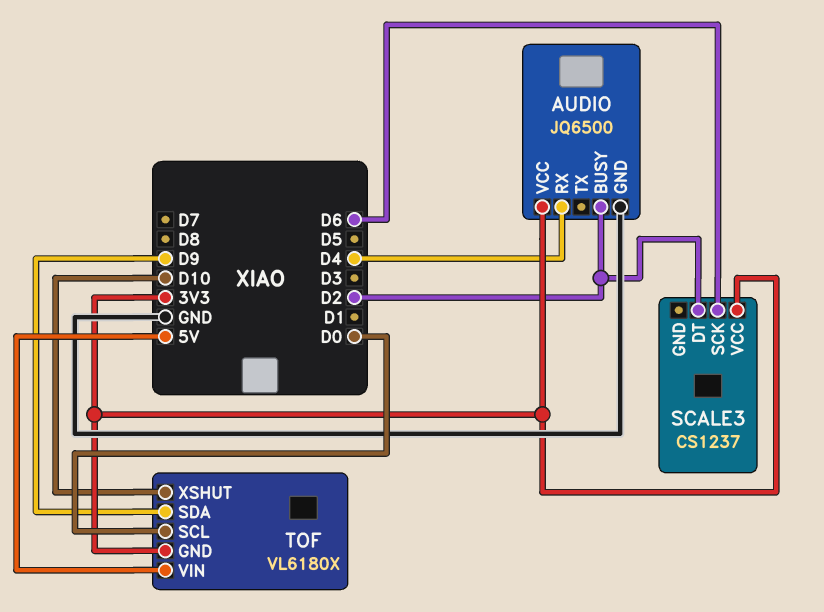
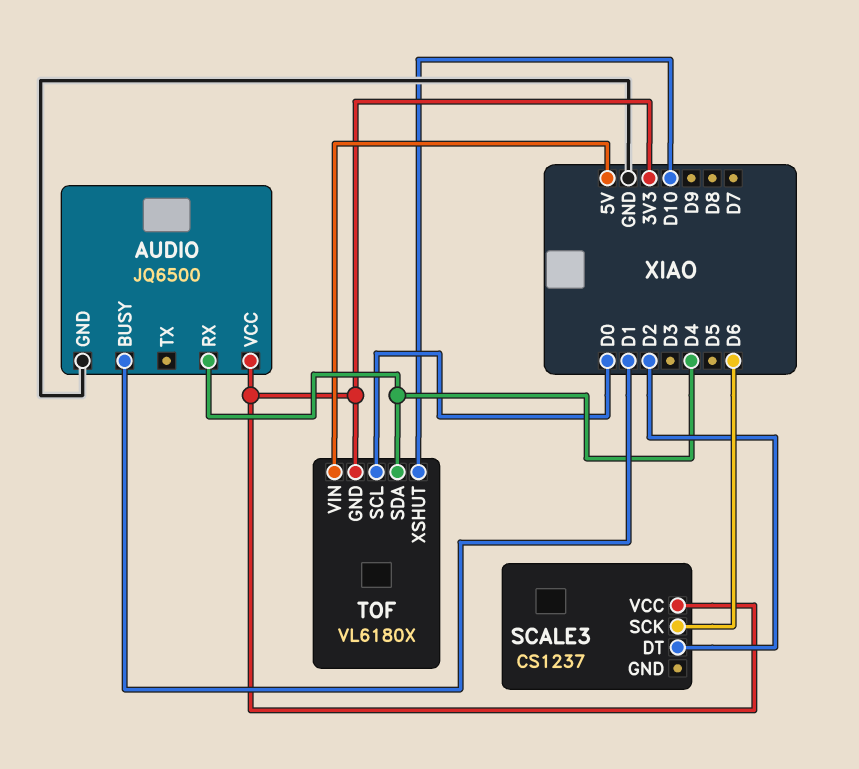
AUDIO pin BUSY: D2 -> D1
TOF pin SDA: D9 -> D4

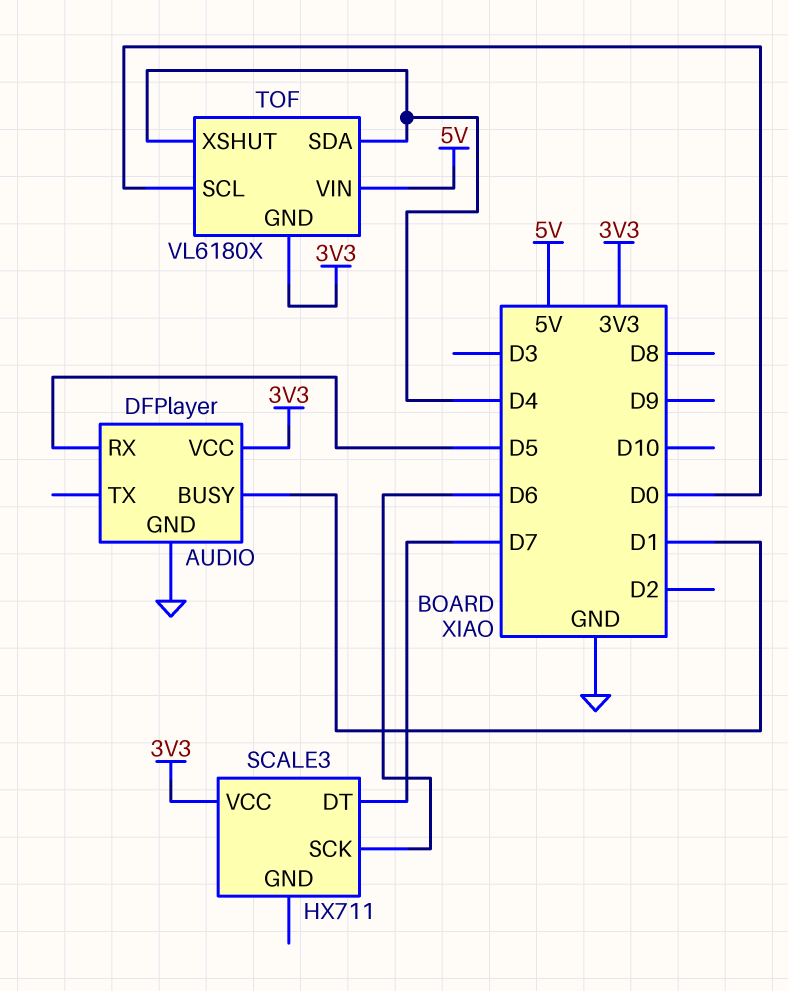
AUDIO: JQ6500 -> DFPlayer
AUDIO pin RX: D4 -> D5
SCALE3: CS1237 -> HX711
SCALE3 pin DT: D2 -> D7
TOF pin XSHUT: D10 -> D4

